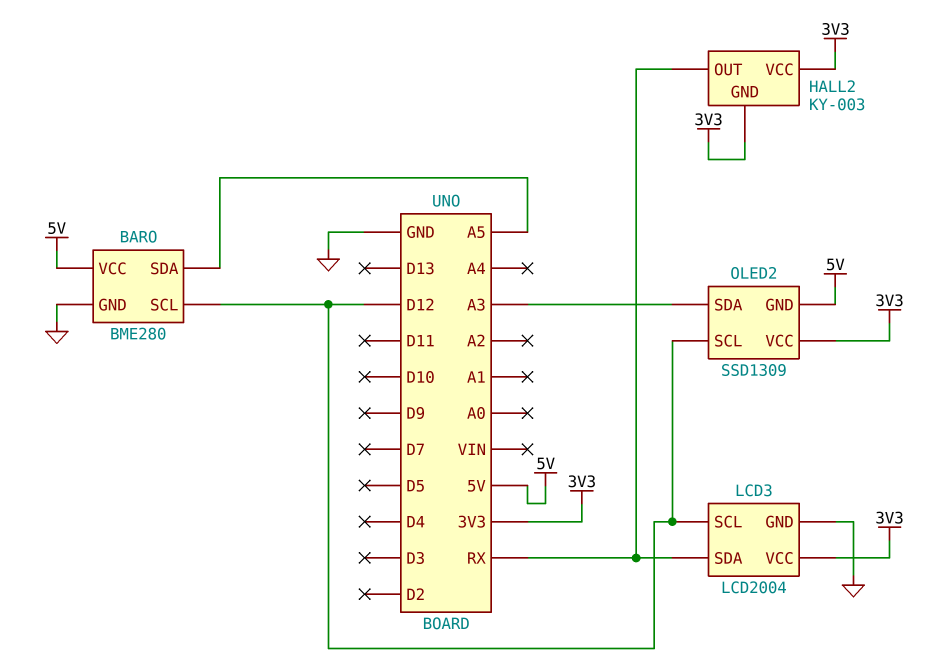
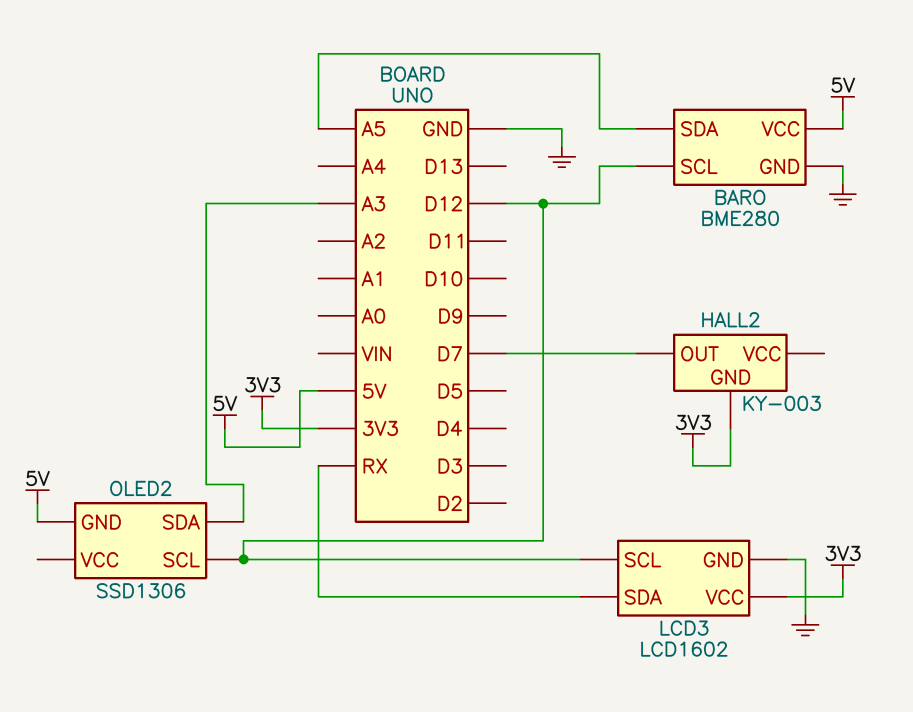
HALL2 pin OUT: RX -> D7
HALL2 pin VCC: 3V3 -> none
LCD3: LCD2004 -> LCD1602
OLED2: SSD1309 -> SSD1306
OLED2 pin VCC: 3V3 -> none

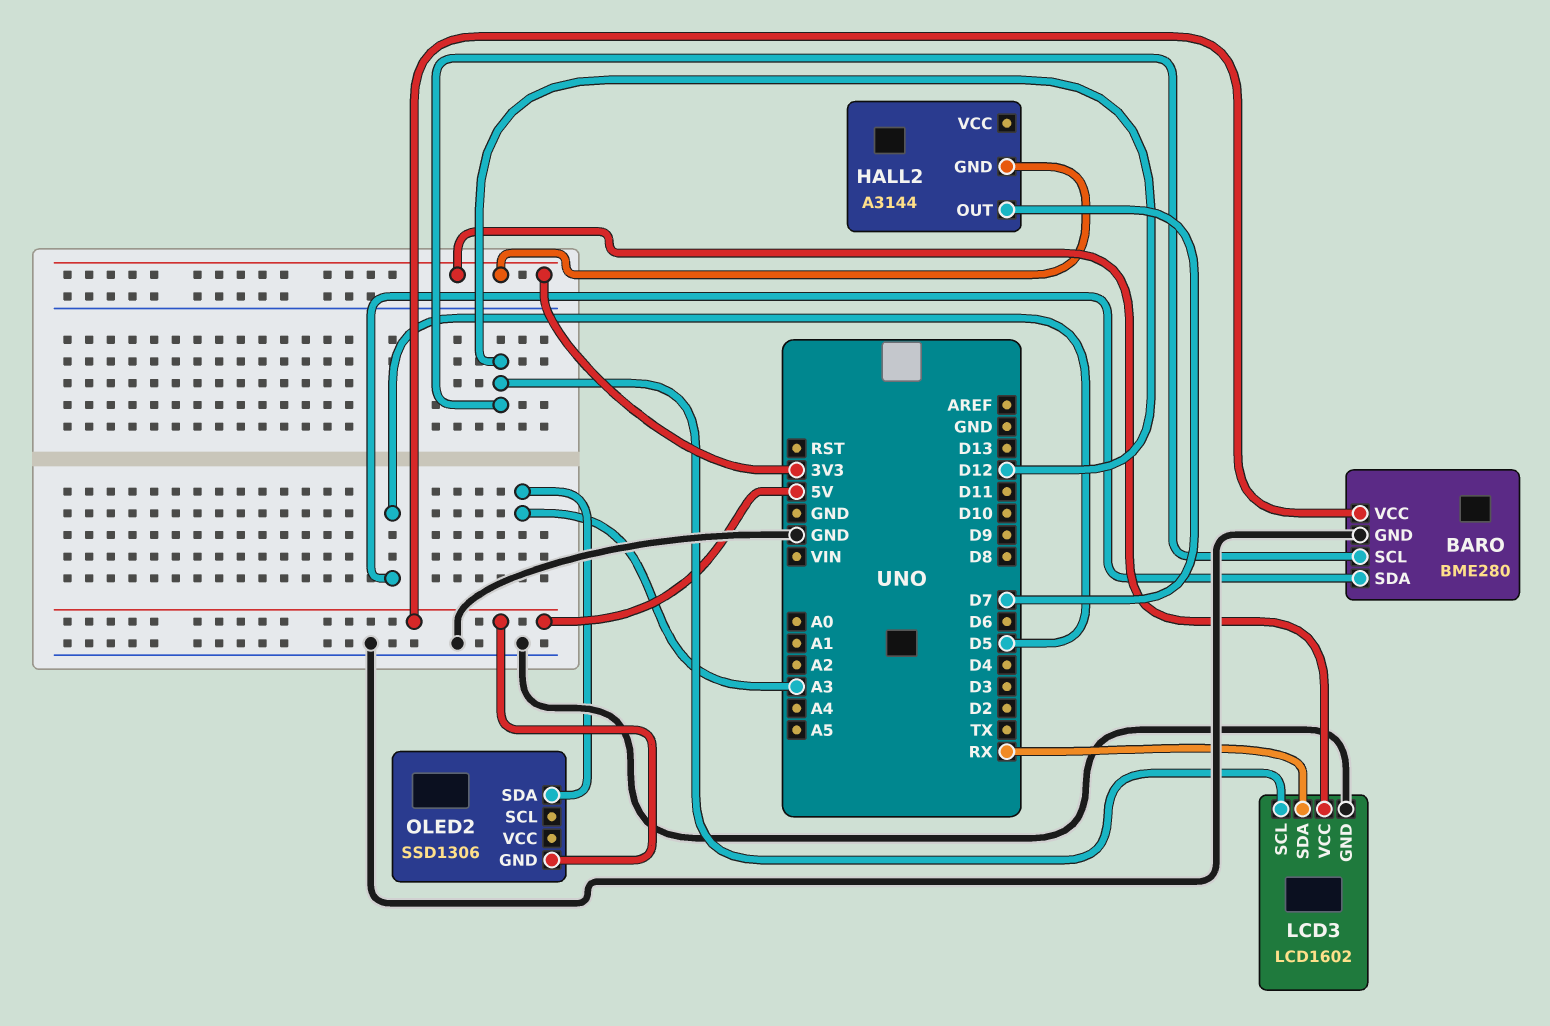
BARO pin SDA: A5 -> D5
HALL2: KY-003 -> A3144
OLED2 pin SCL: D12 -> none

